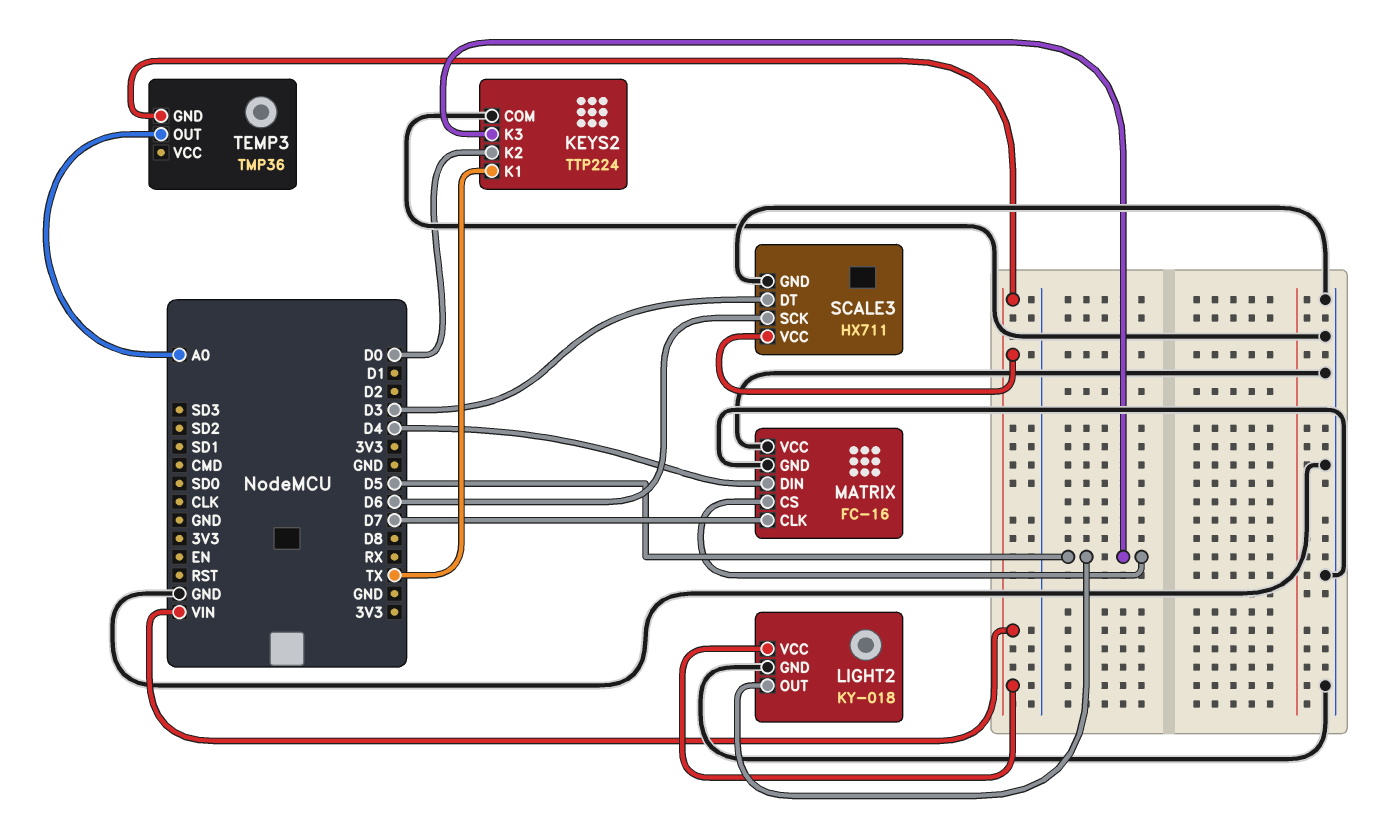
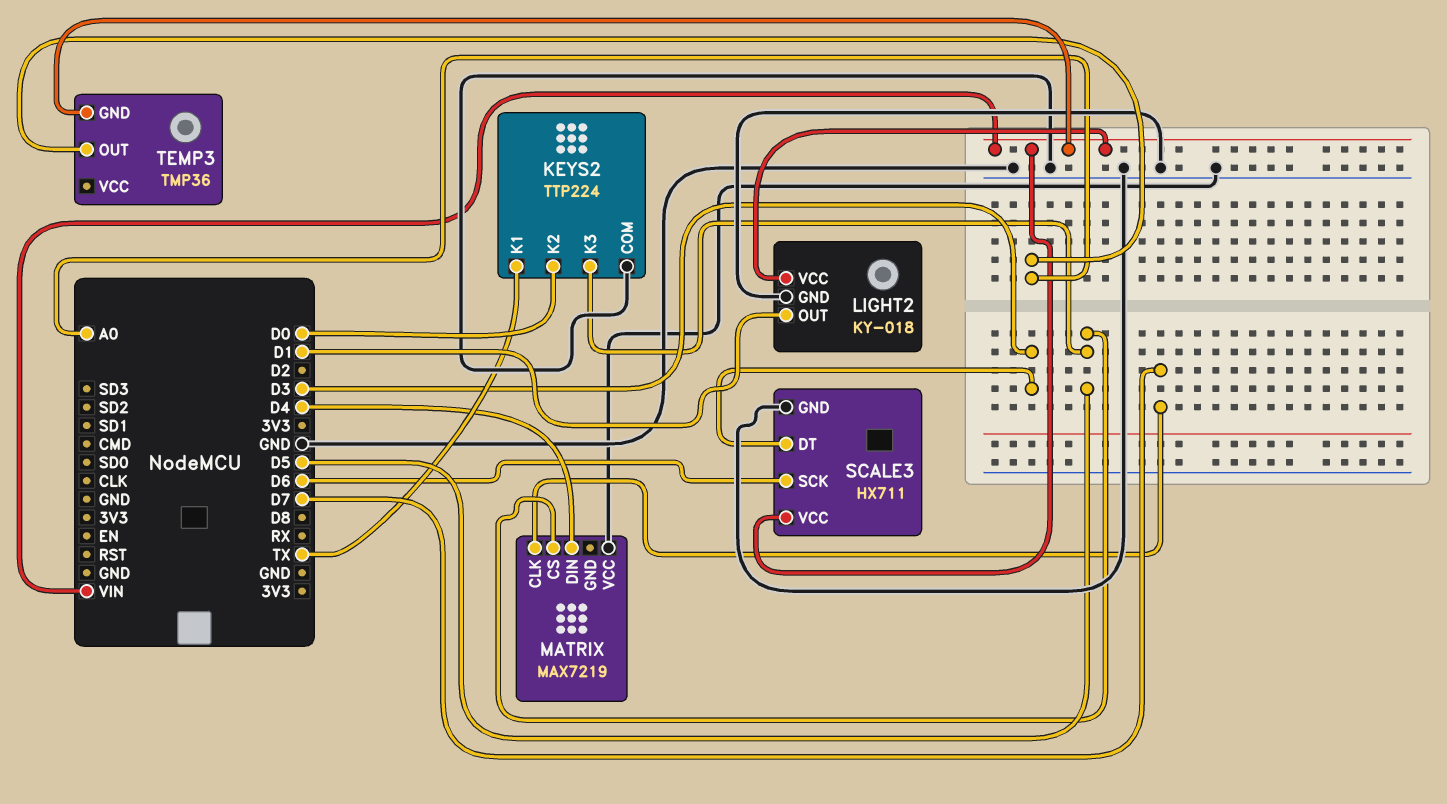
LIGHT2 pin OUT: D5 -> D1
MATRIX: FC-16 -> MAX7219
MATRIX pin GND: GND -> none

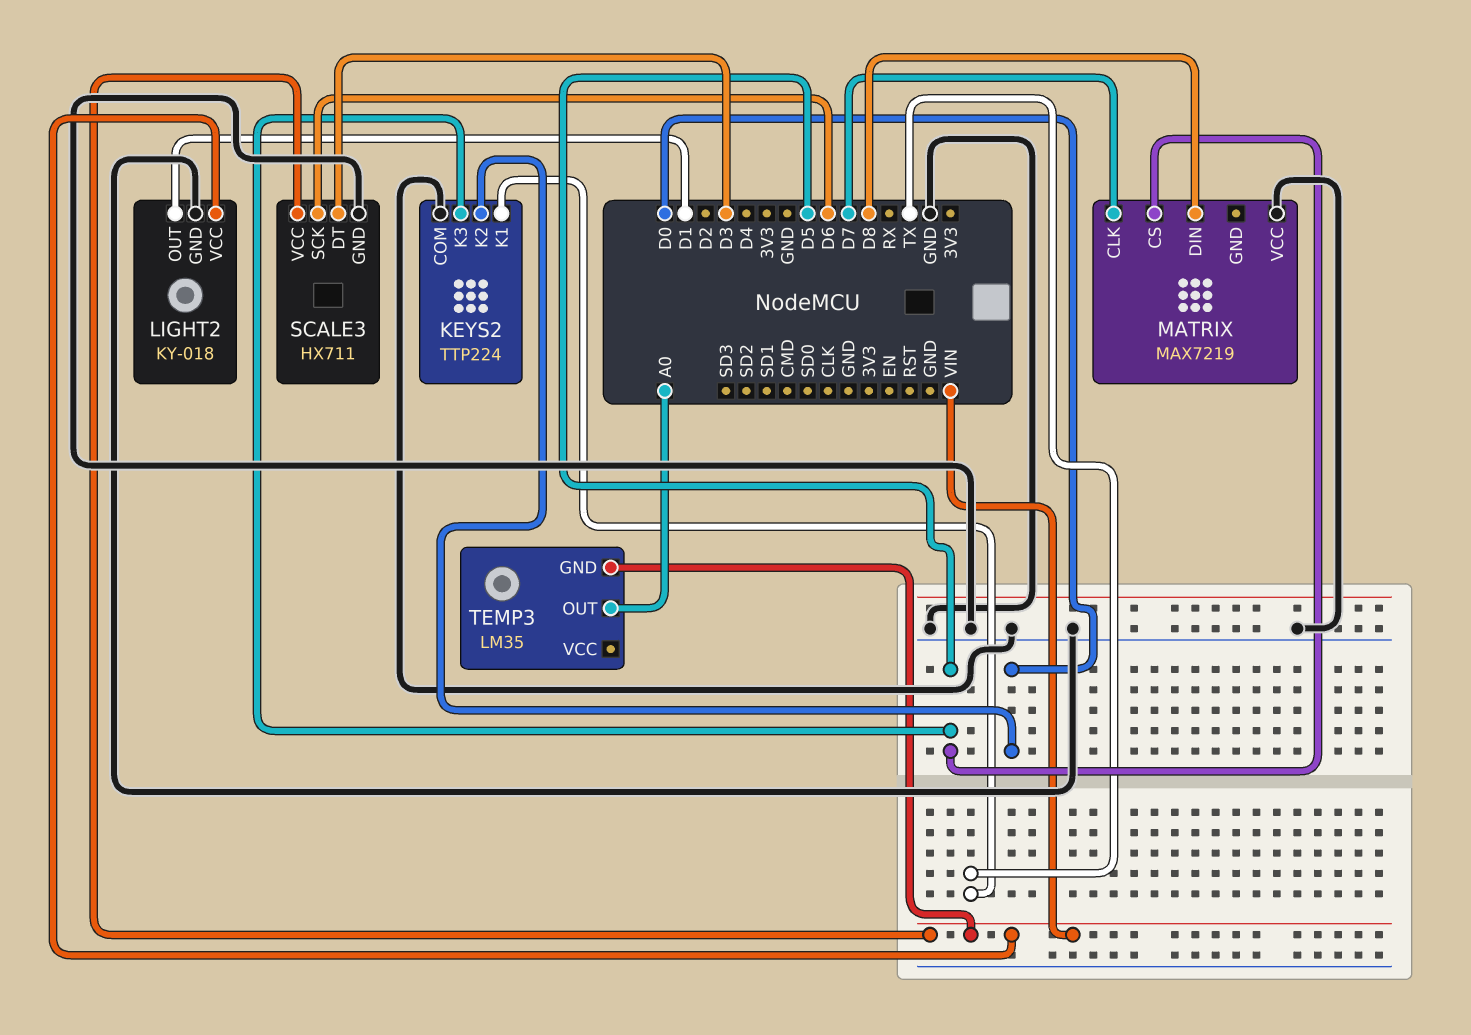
MATRIX pin DIN: D4 -> D8
TEMP3: TMP36 -> LM35

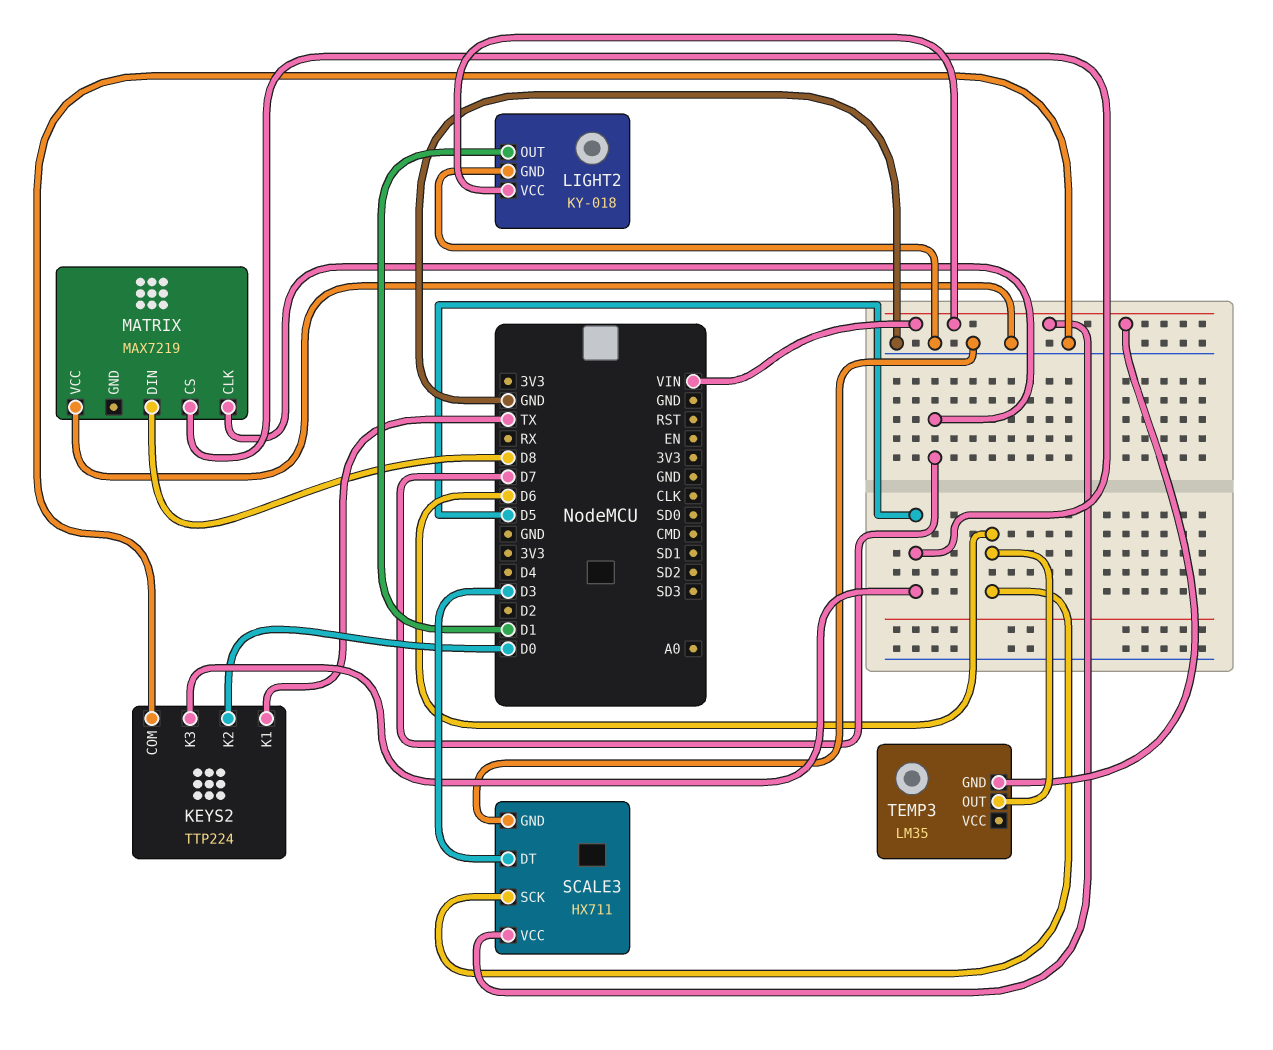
TEMP3 pin OUT: A0 -> D6

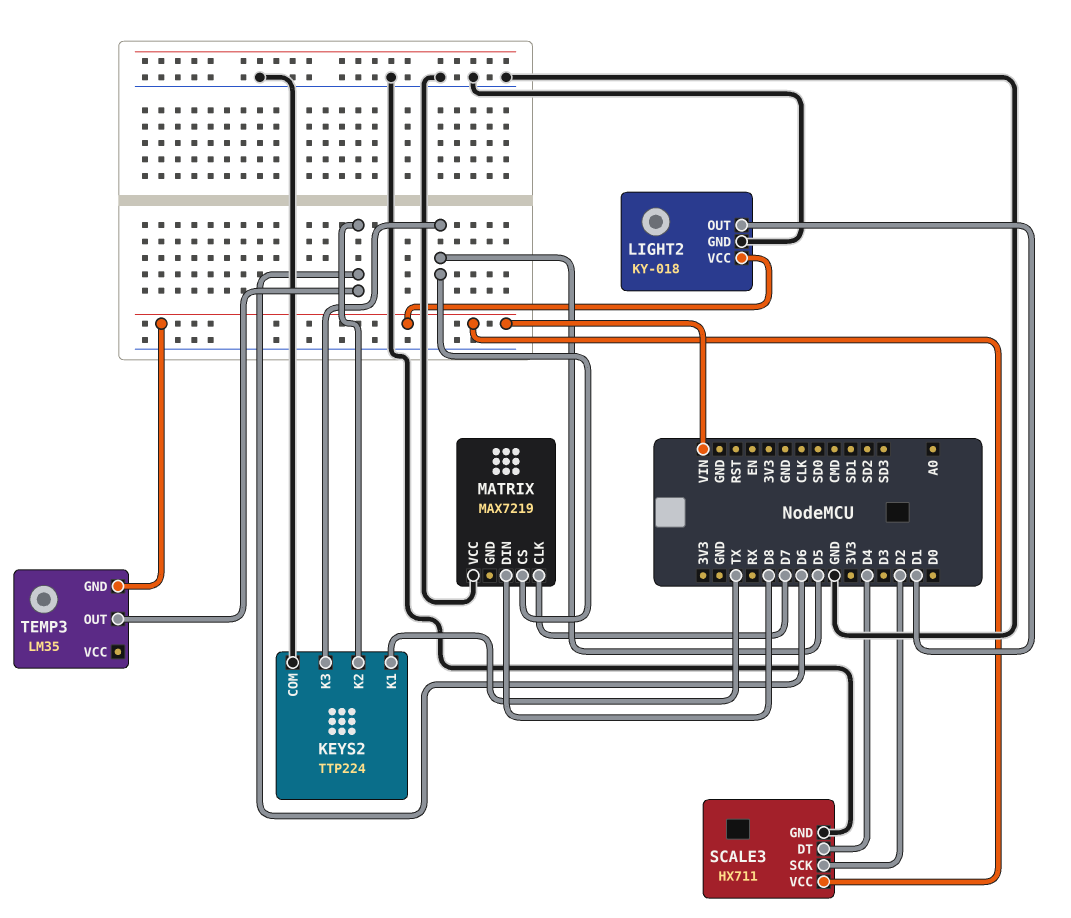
KEYS2 pin K2: D0 -> D6
SCALE3 pin DT: D3 -> D4
SCALE3 pin SCK: D6 -> D2

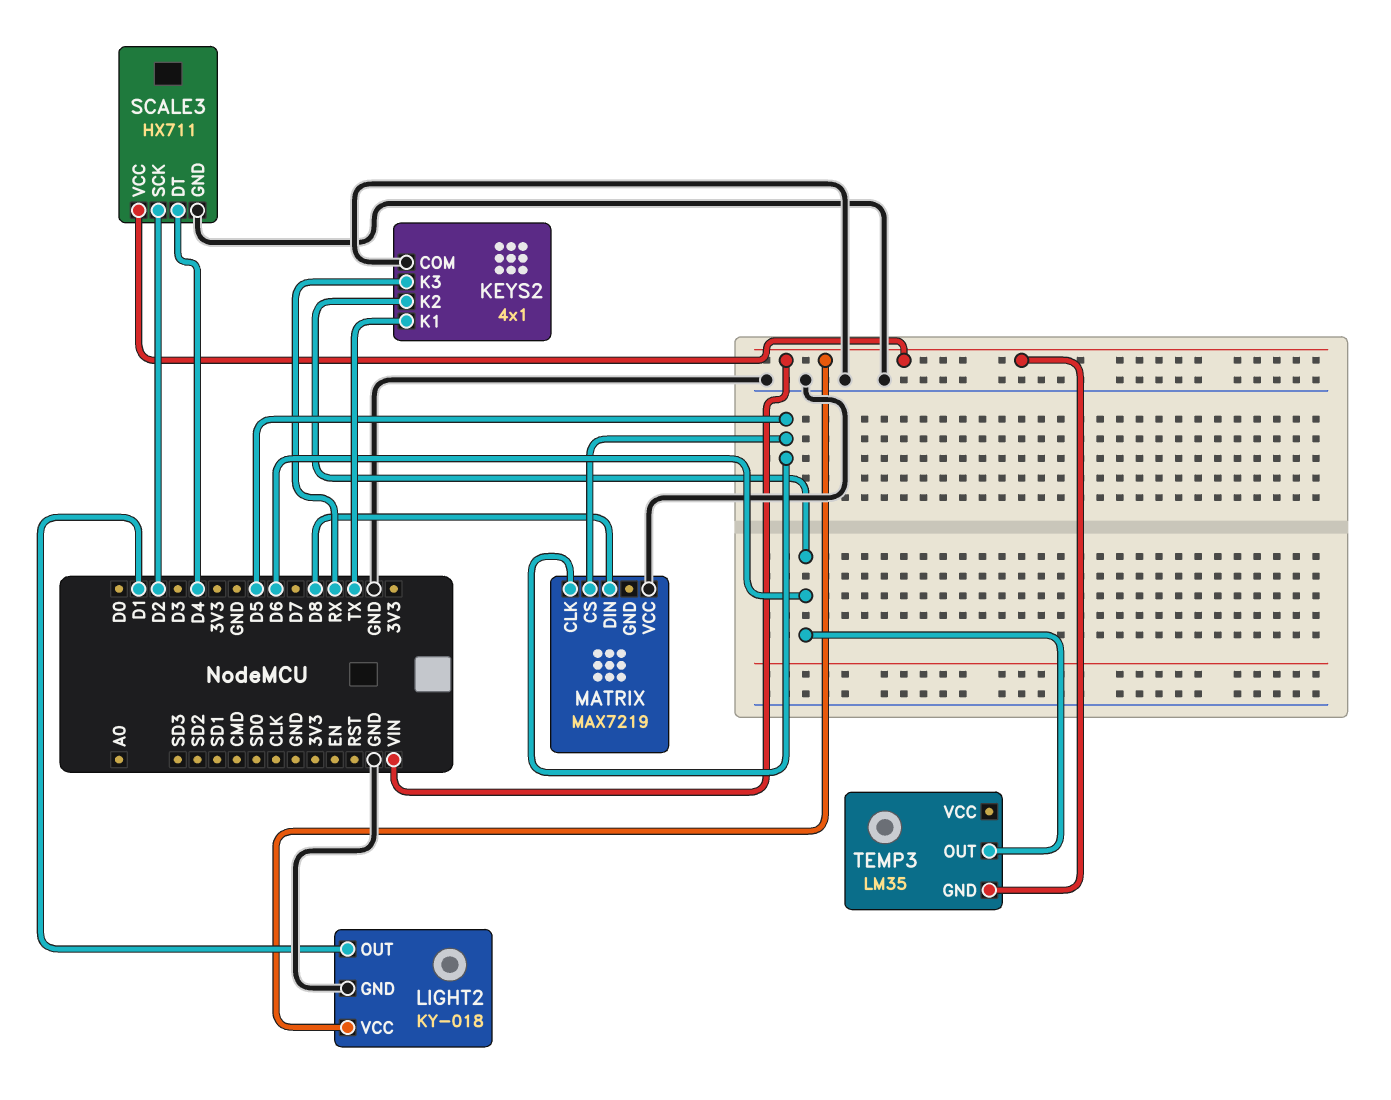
KEYS2: TTP224 -> 4x1
KEYS2 pin K3: D5 -> RX
MATRIX pin CLK: D7 -> D5

